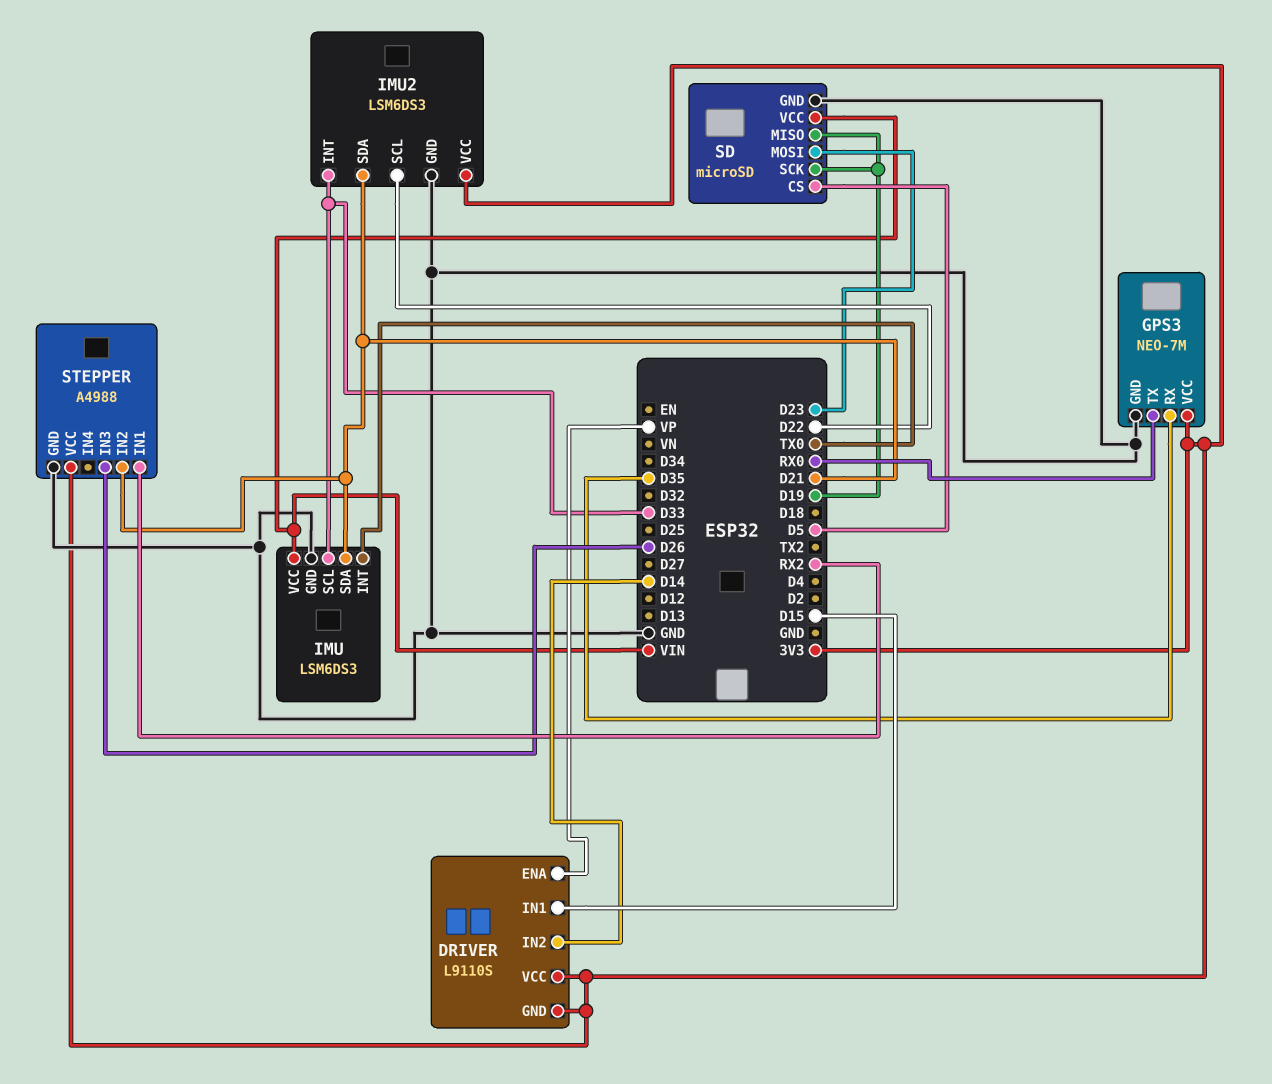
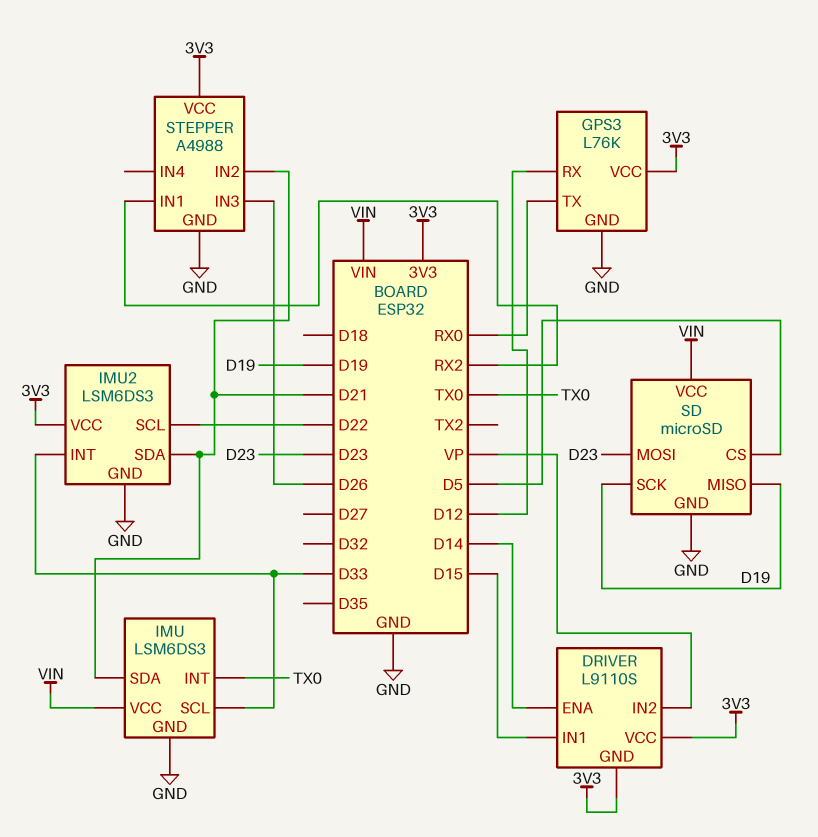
DRIVER pin ENA: VP -> D14
DRIVER pin IN2: D14 -> VP
GPS3: NEO-7M -> L76K
GPS3 pin RX: D35 -> D12

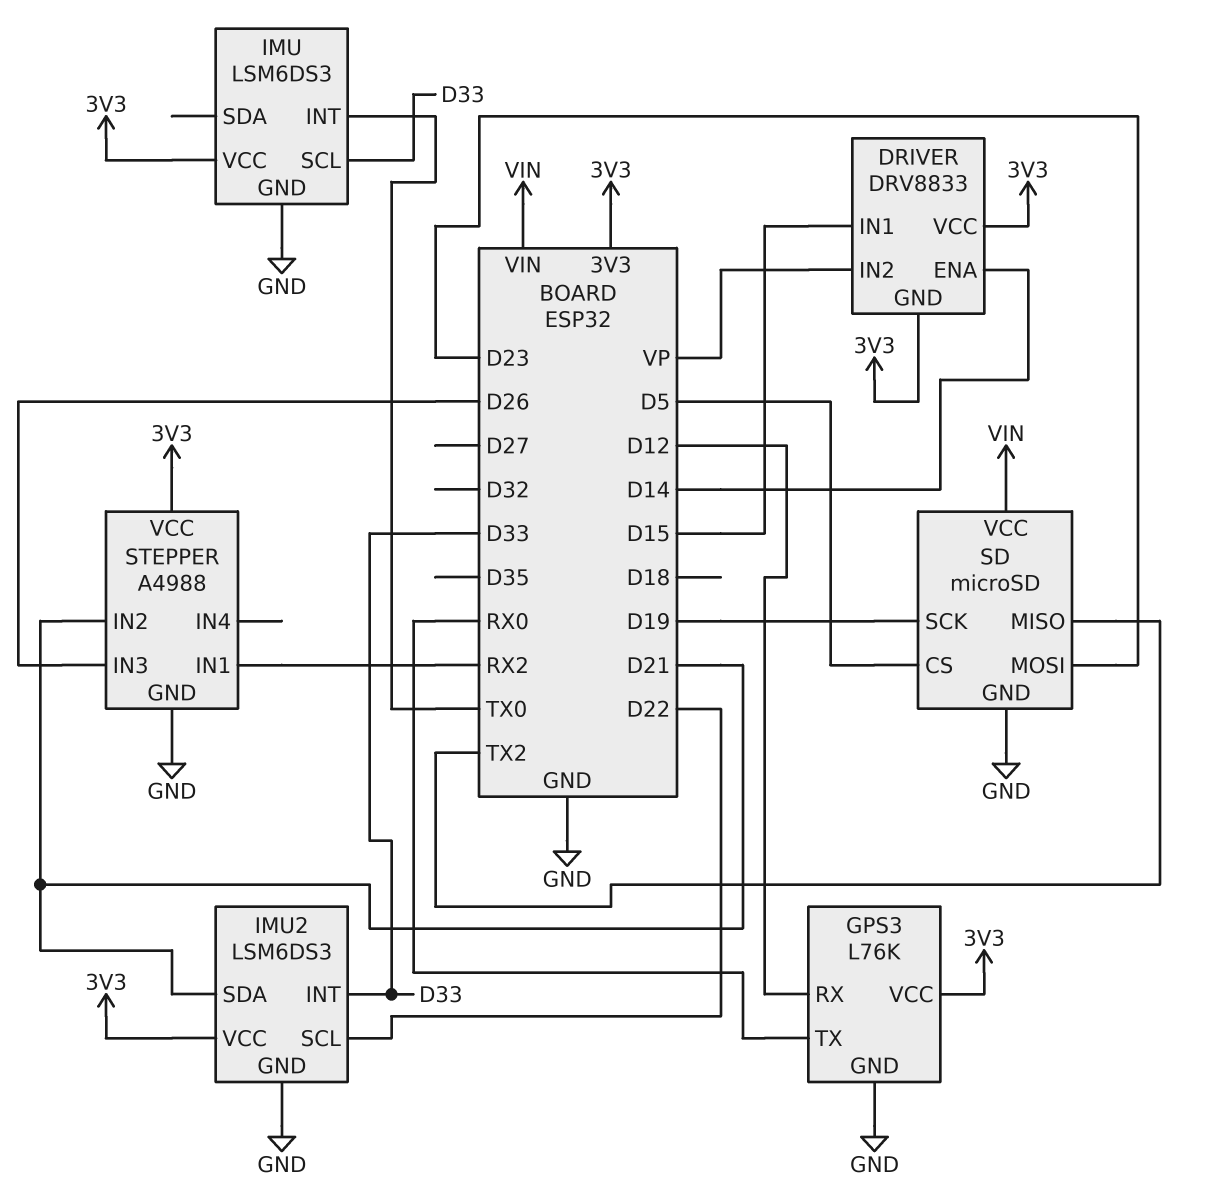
DRIVER: L9110S -> DRV8833
IMU pin SDA: D21 -> none
IMU pin VCC: VIN -> 3V3
SD pin MISO: D19 -> TX2

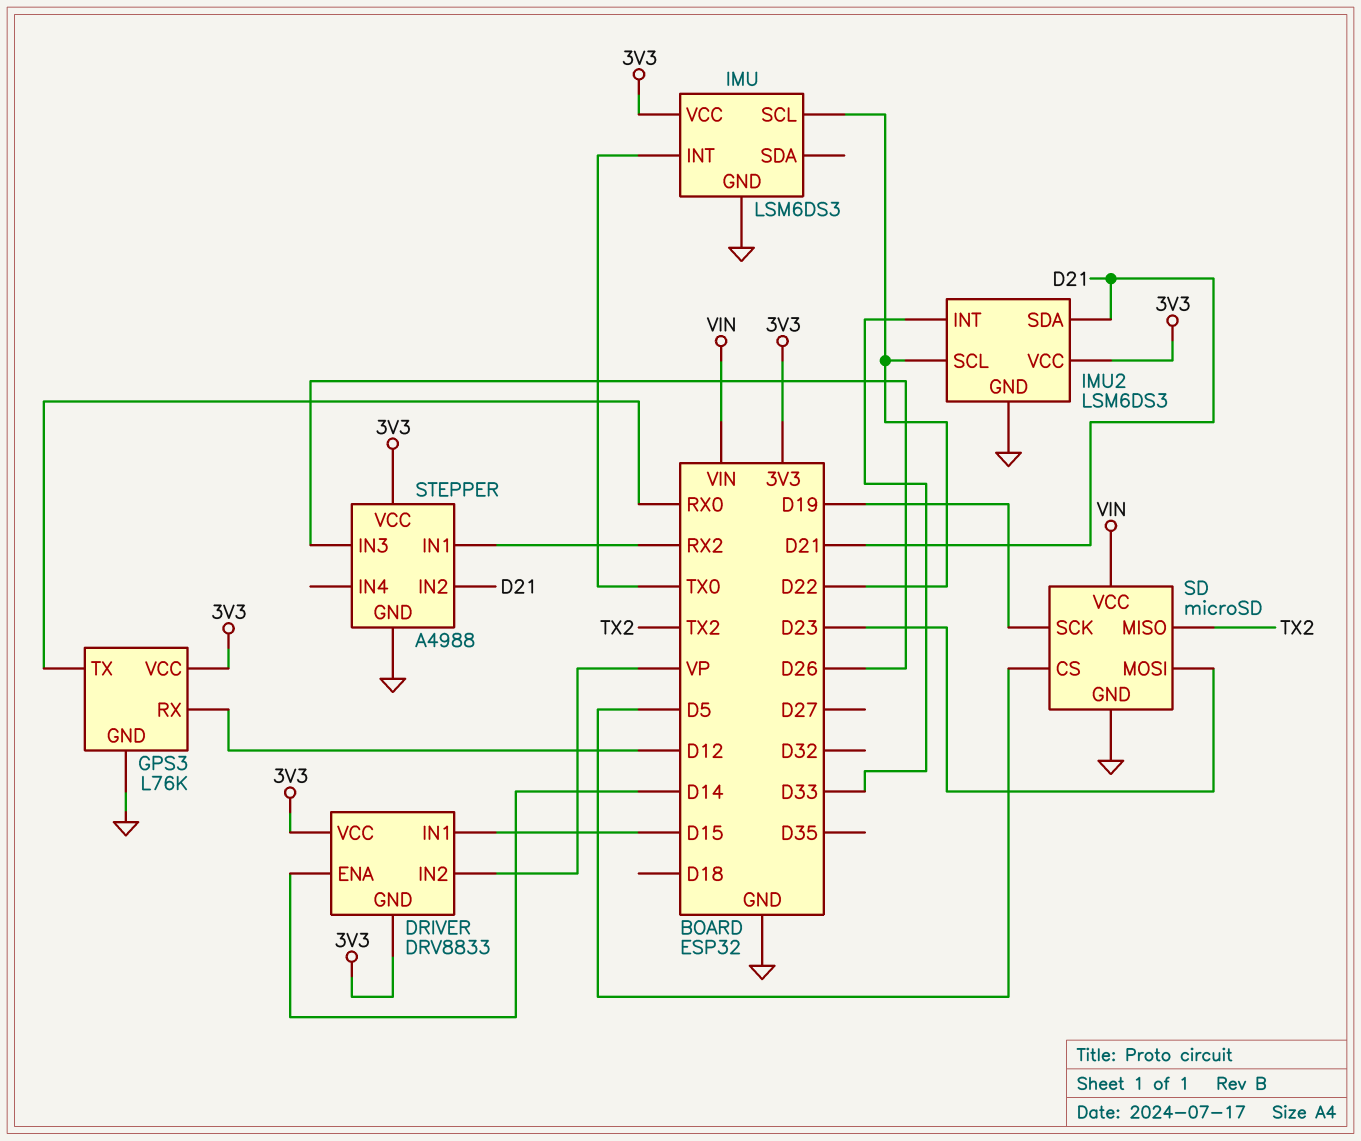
IMU pin SCL: D33 -> D22

